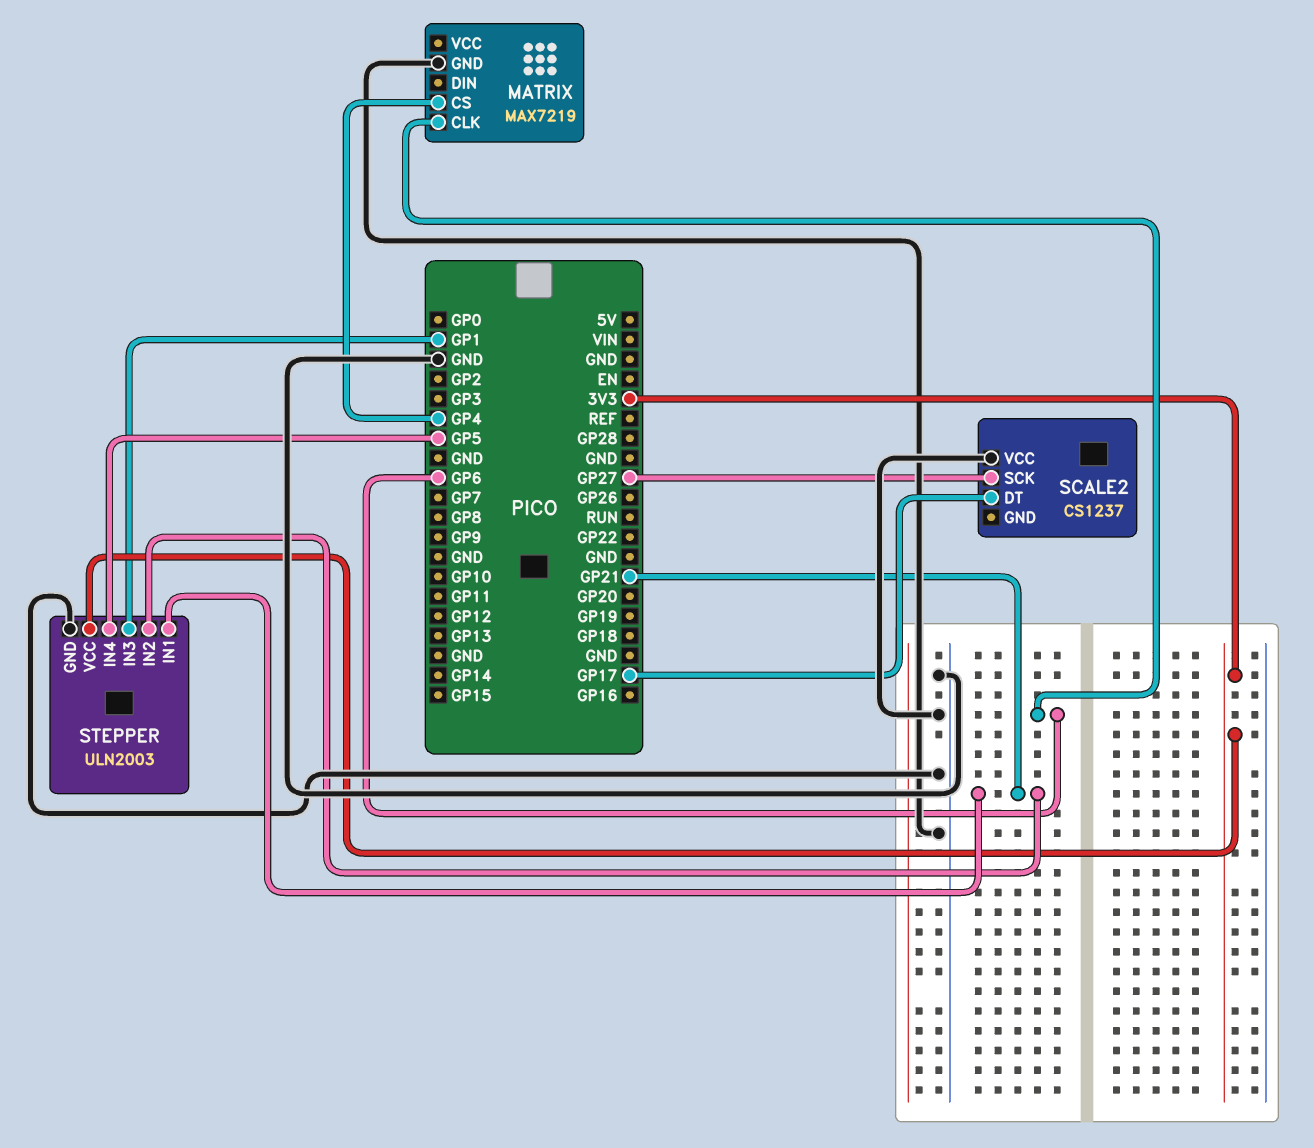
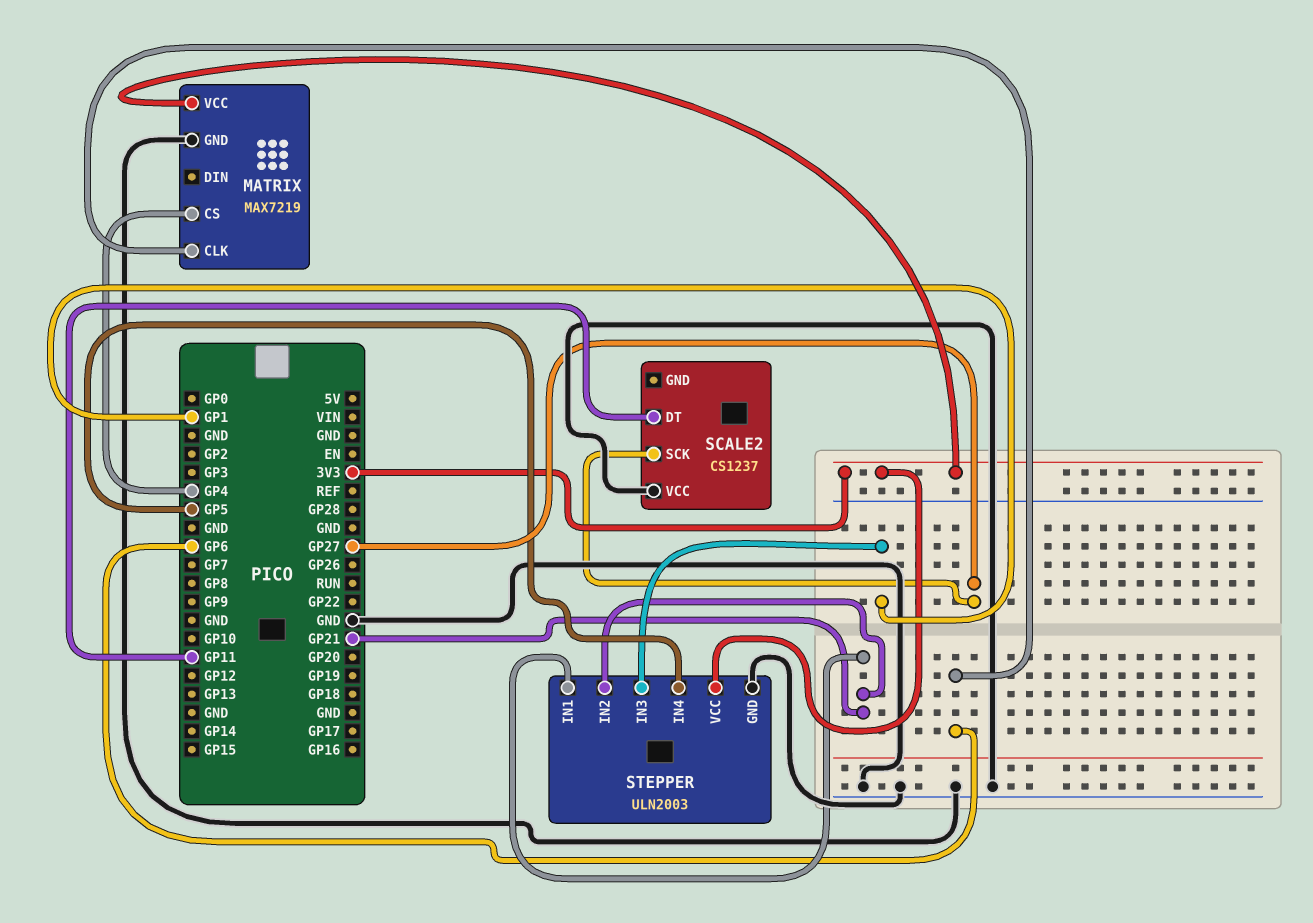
MATRIX pin VCC: none -> 3V3
SCALE2 pin DT: GP17 -> GP11

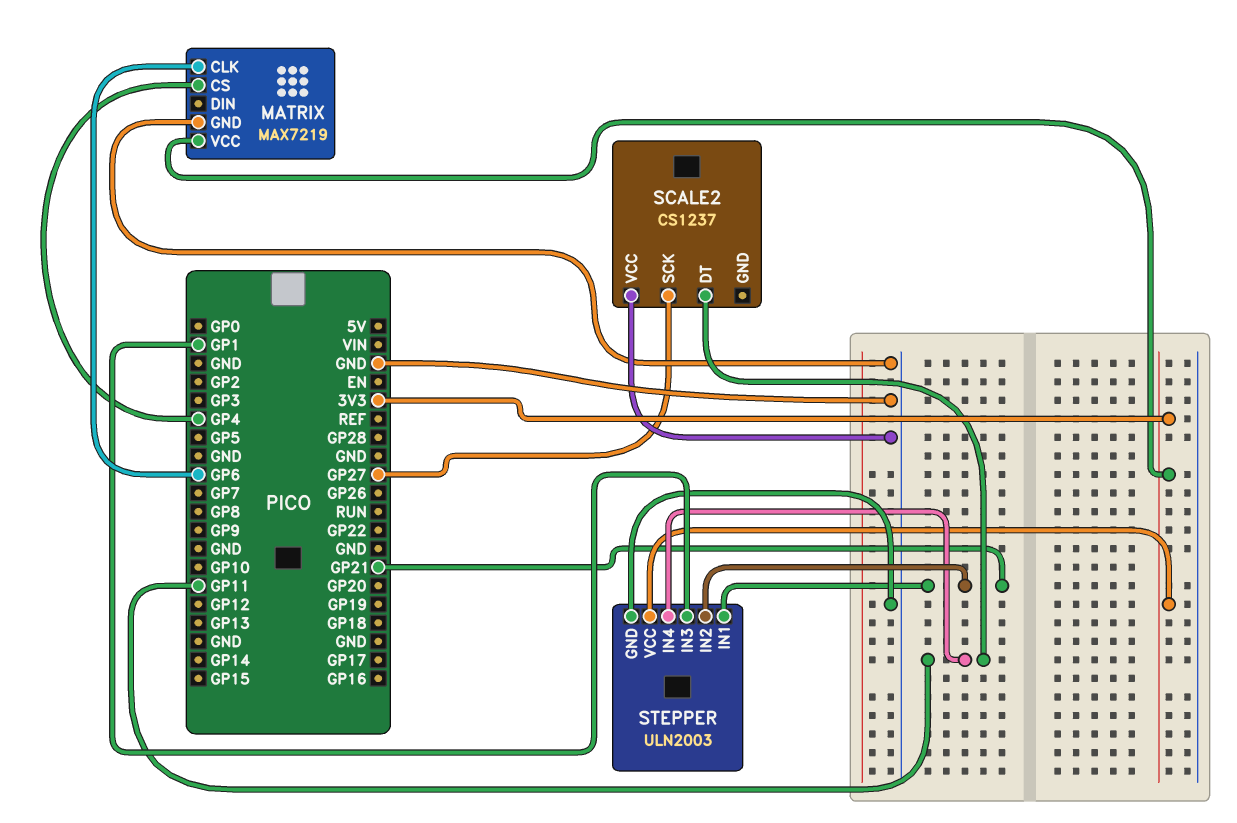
STEPPER pin IN4: GP5 -> GP11

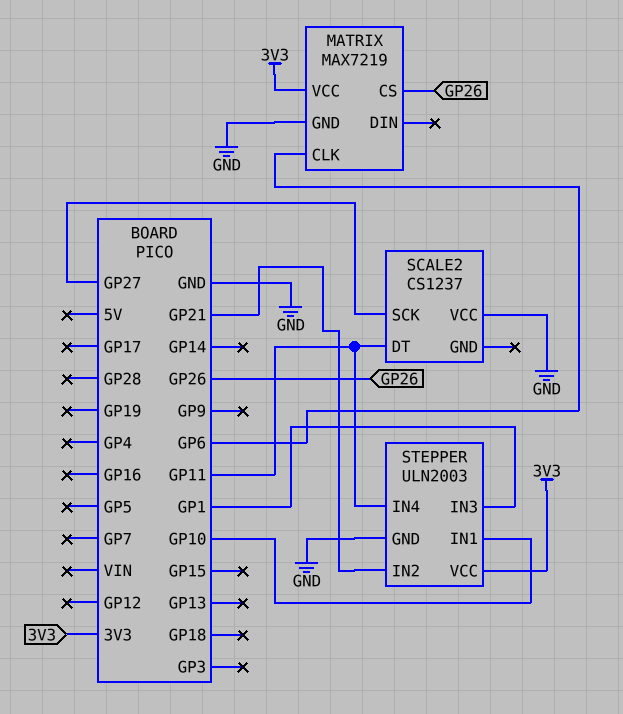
MATRIX pin CS: GP4 -> GP26
STEPPER pin IN1: GP21 -> GP10

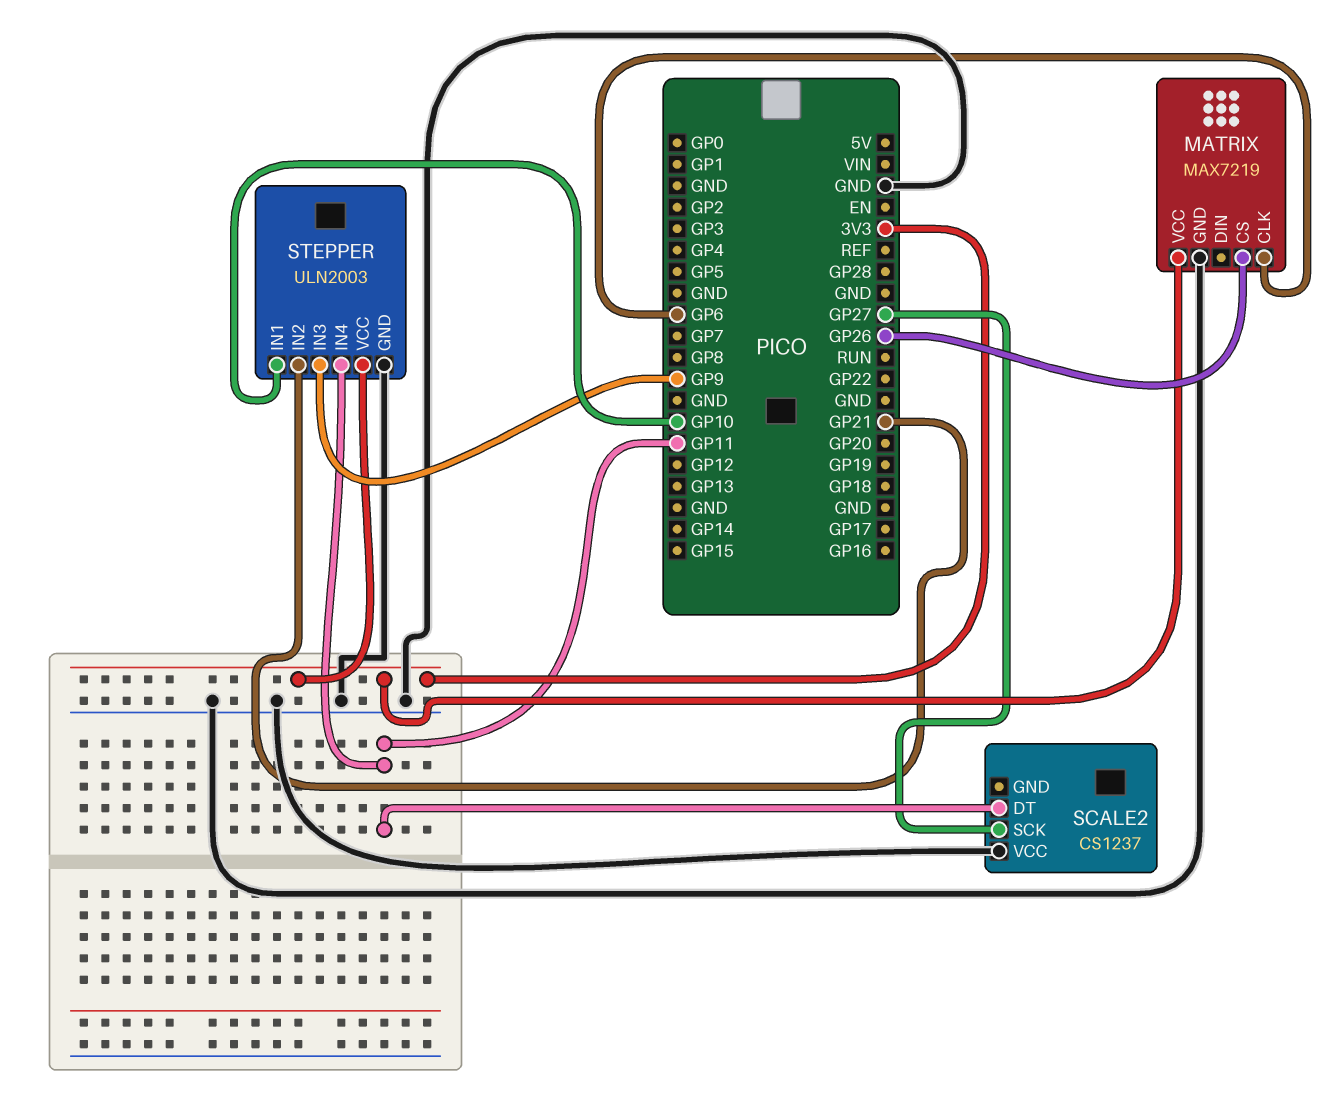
STEPPER pin IN3: GP1 -> GP9

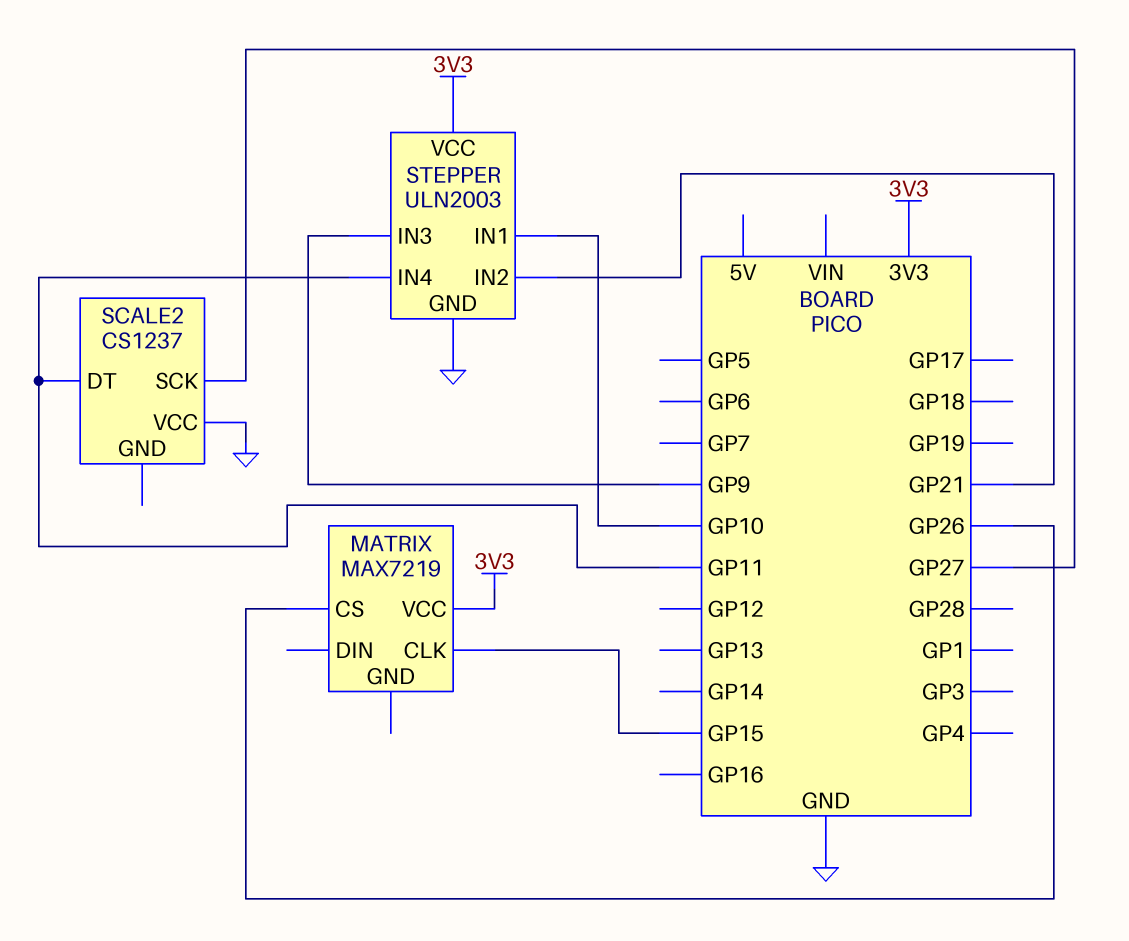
MATRIX pin CLK: GP6 -> GP15
MATRIX pin GND: GND -> none

